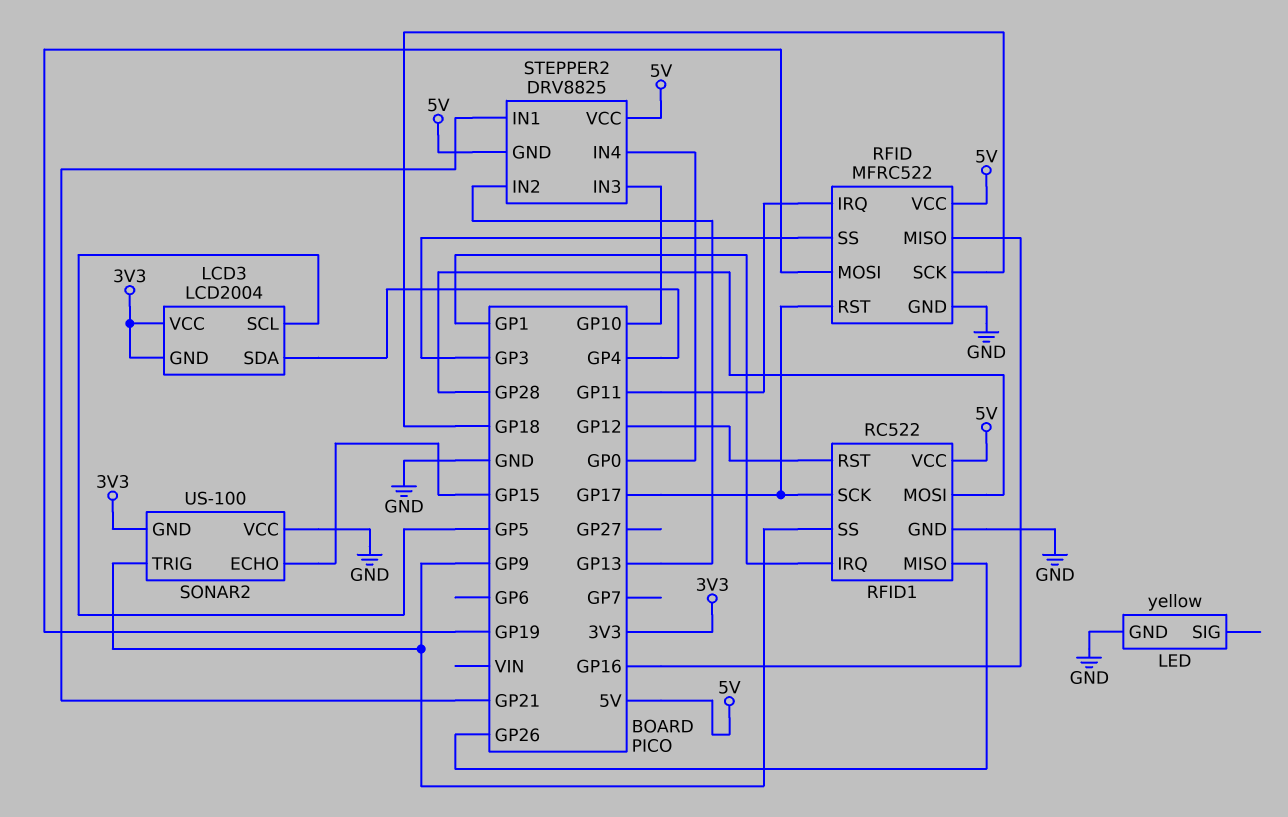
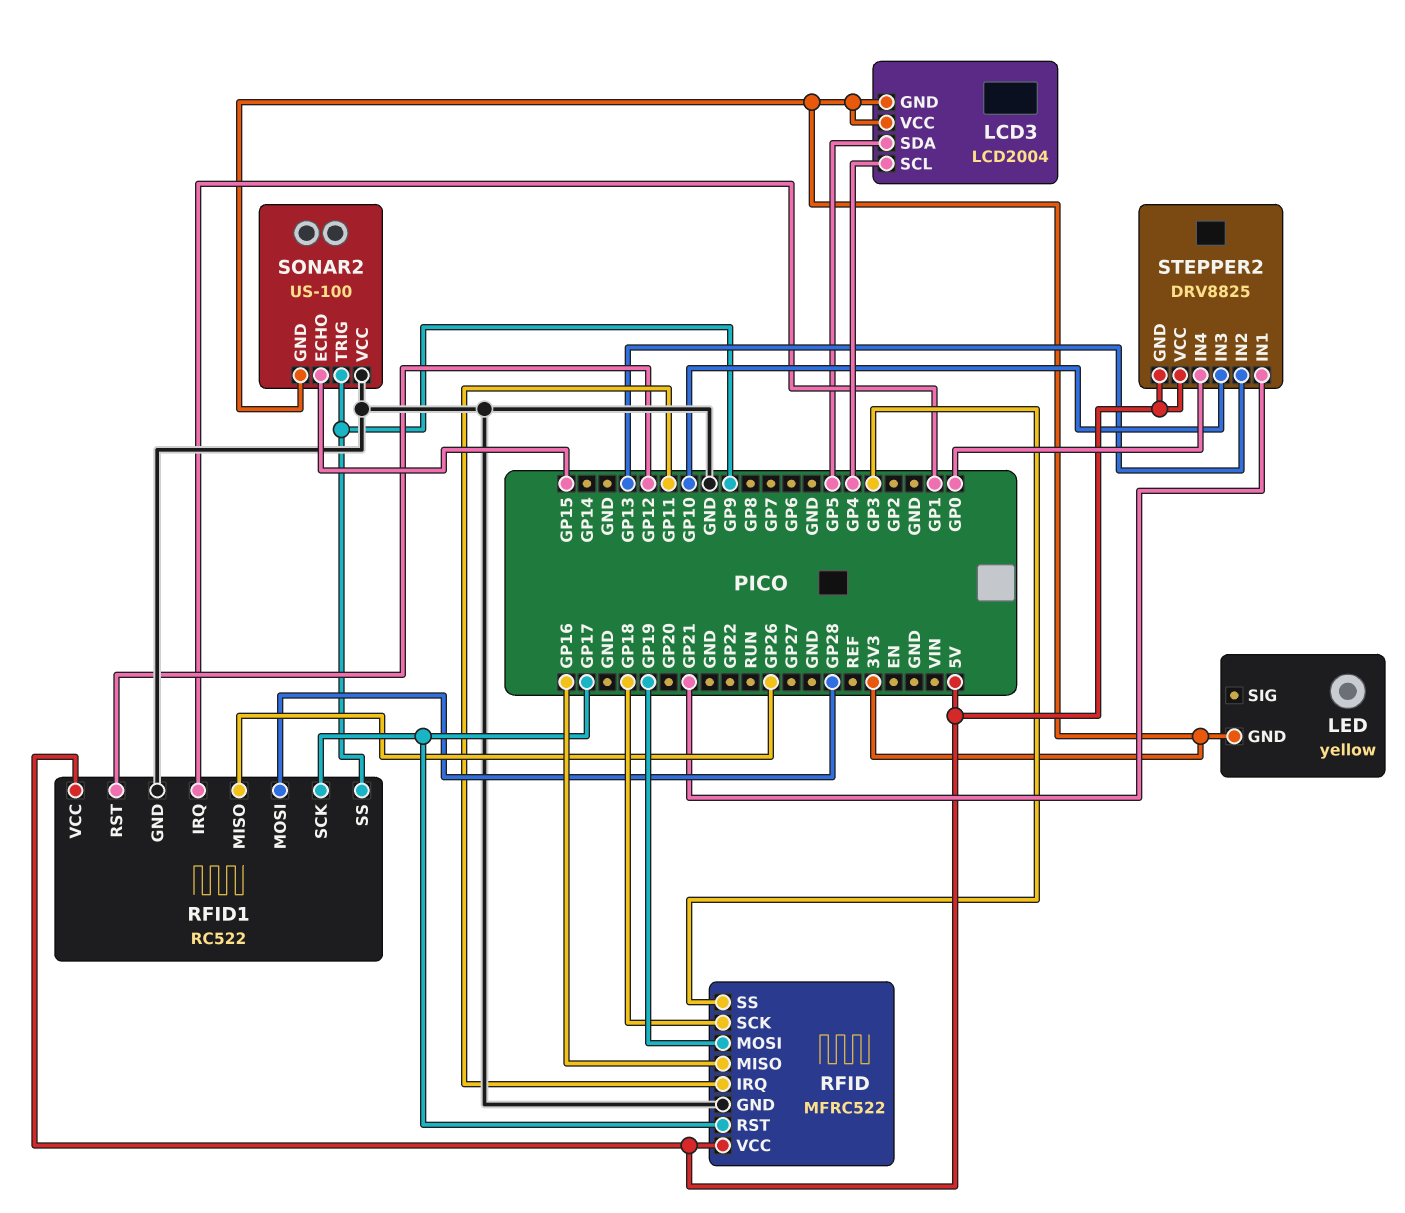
LCD3 pin SCL: GP5 -> GP4
LCD3 pin SDA: GP4 -> GP5
LED pin GND: GND -> 3V3

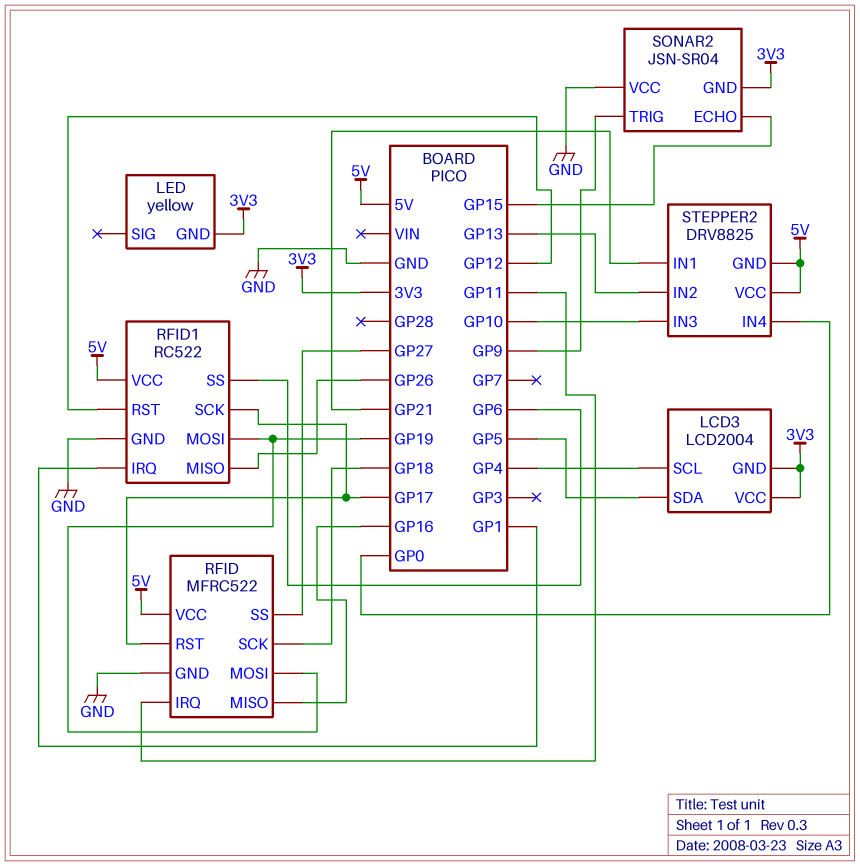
RFID pin SS: GP3 -> GP27
RFID1 pin MOSI: GP28 -> GP19
RFID1 pin SS: GP9 -> GP6
SONAR2: US-100 -> JSN-SR04

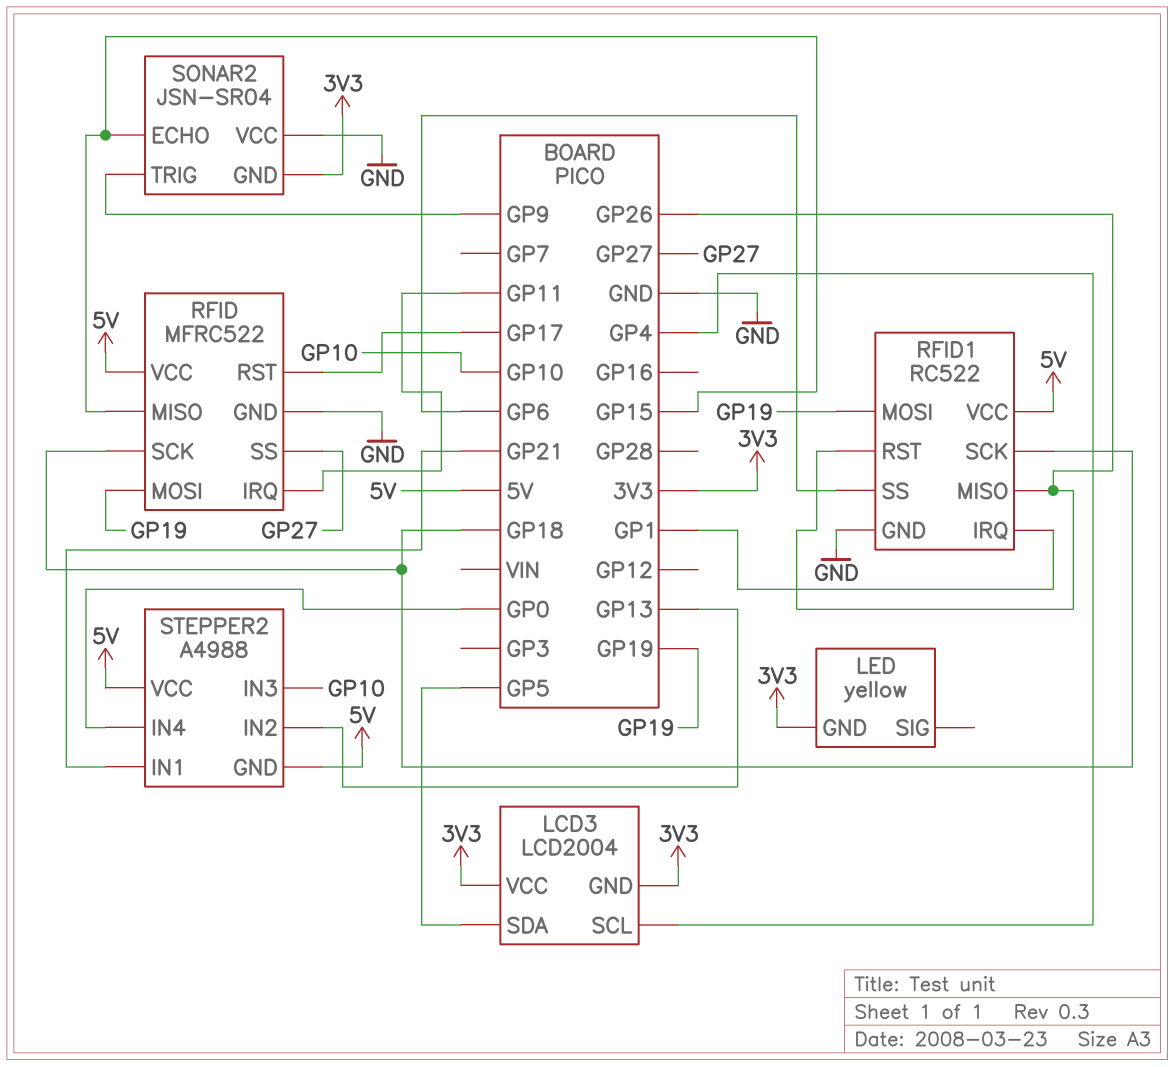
RFID pin MISO: GP16 -> GP15
RFID1 pin RST: GP12 -> GP26
RFID1 pin SCK: GP17 -> GP18
STEPPER2: DRV8825 -> A4988

